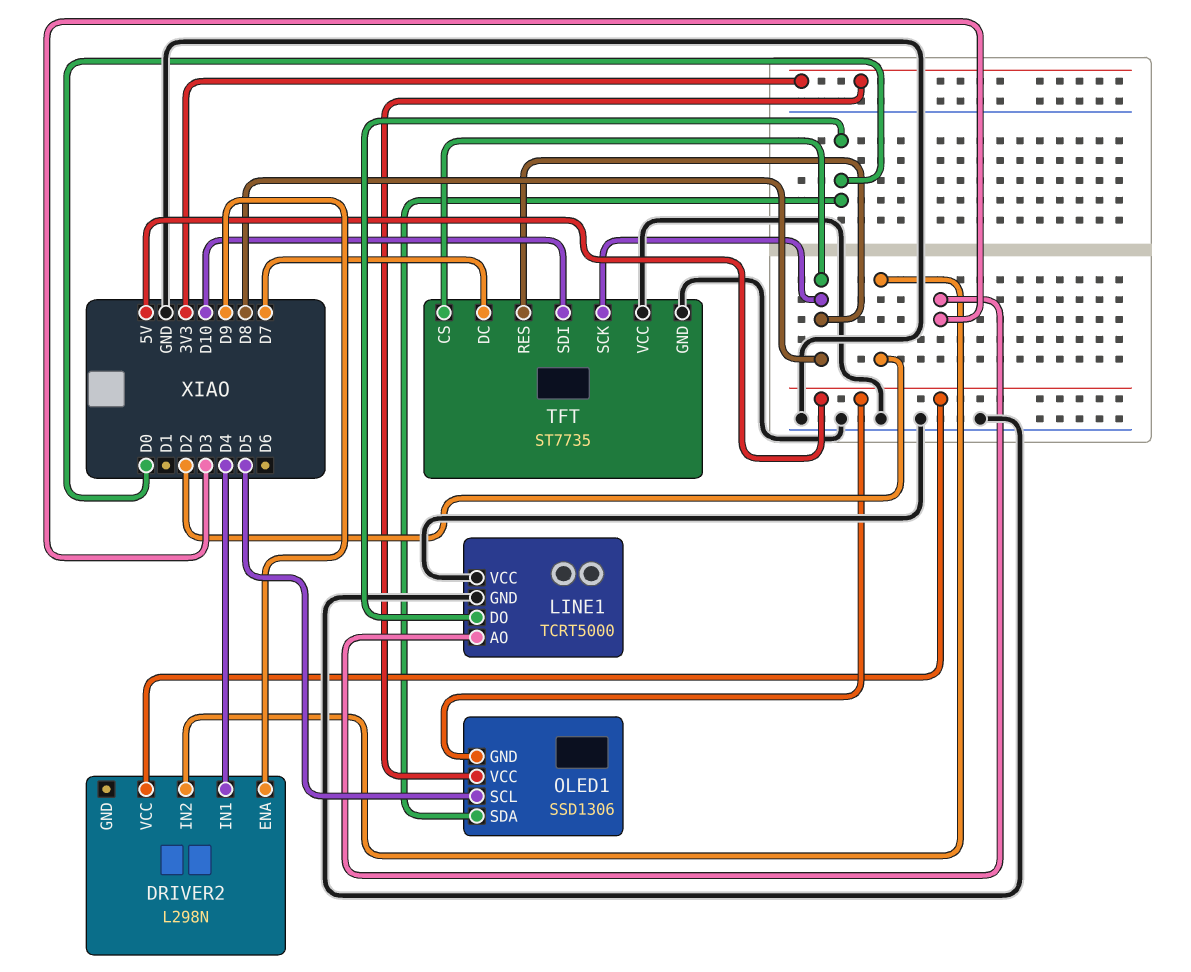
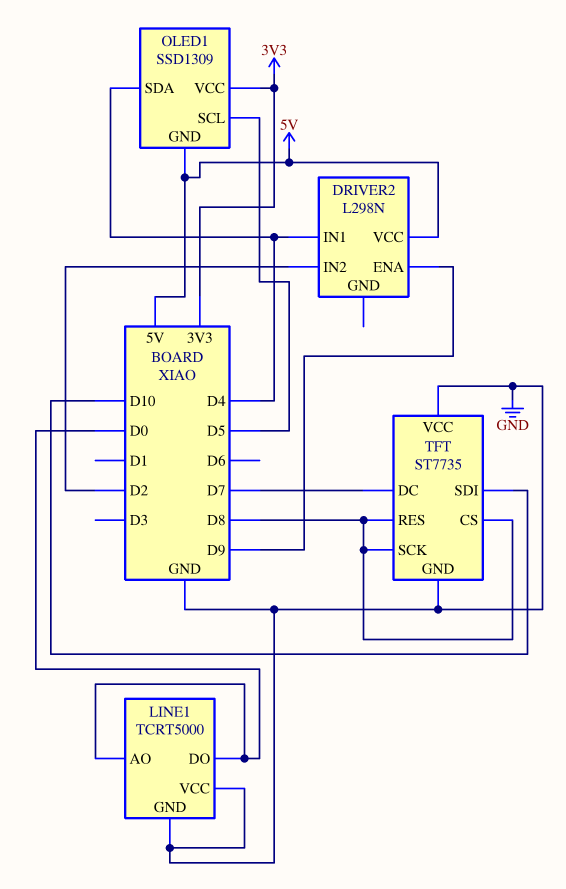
LINE1 pin AO: D3 -> D0
OLED1: SSD1306 -> SSD1309
OLED1 pin SDA: D0 -> D4

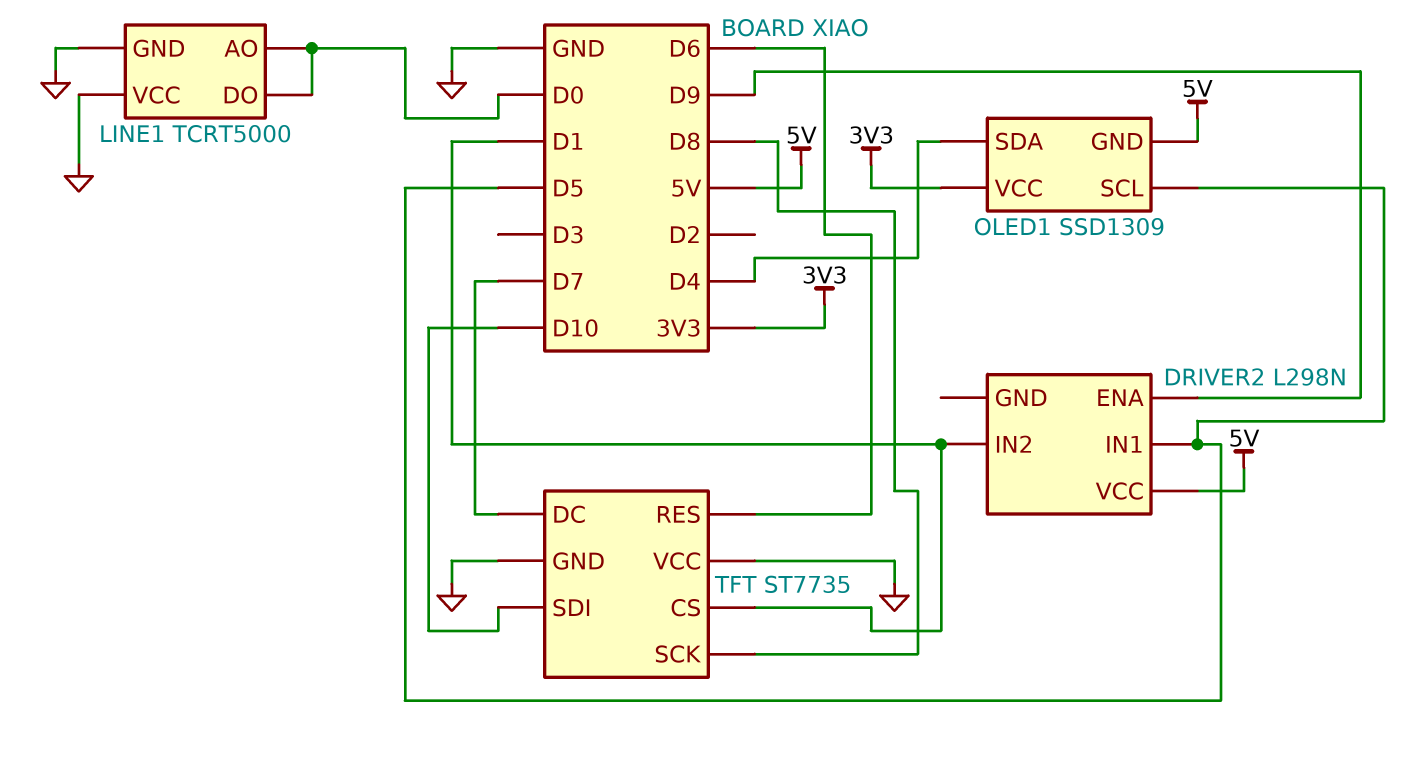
DRIVER2 pin IN1: D4 -> D5
DRIVER2 pin IN2: D2 -> D1
TFT pin CS: D8 -> D1
TFT pin RES: D8 -> D6

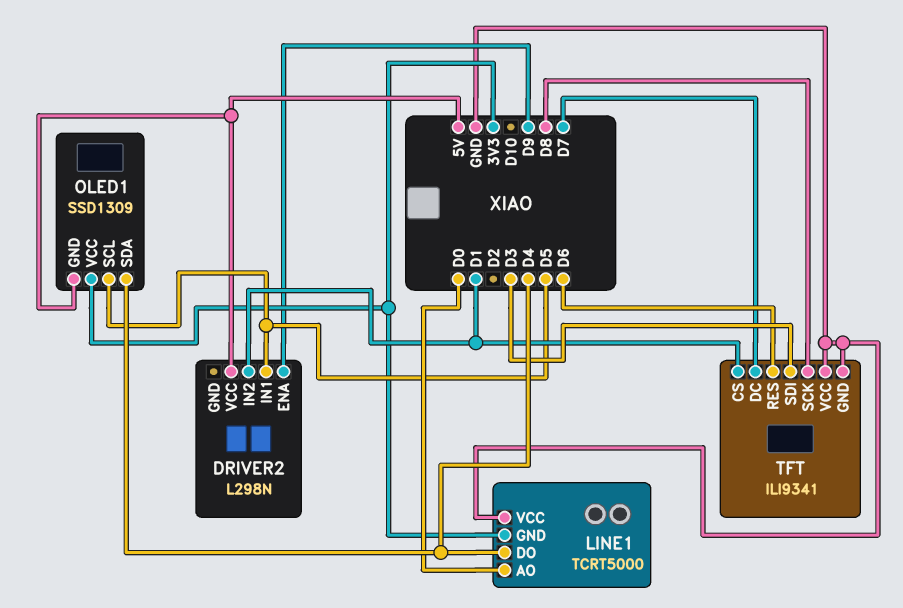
LINE1 pin DO: D0 -> D4
LINE1 pin GND: GND -> 3V3
TFT: ST7735 -> ILI9341
TFT pin SDI: D10 -> D3

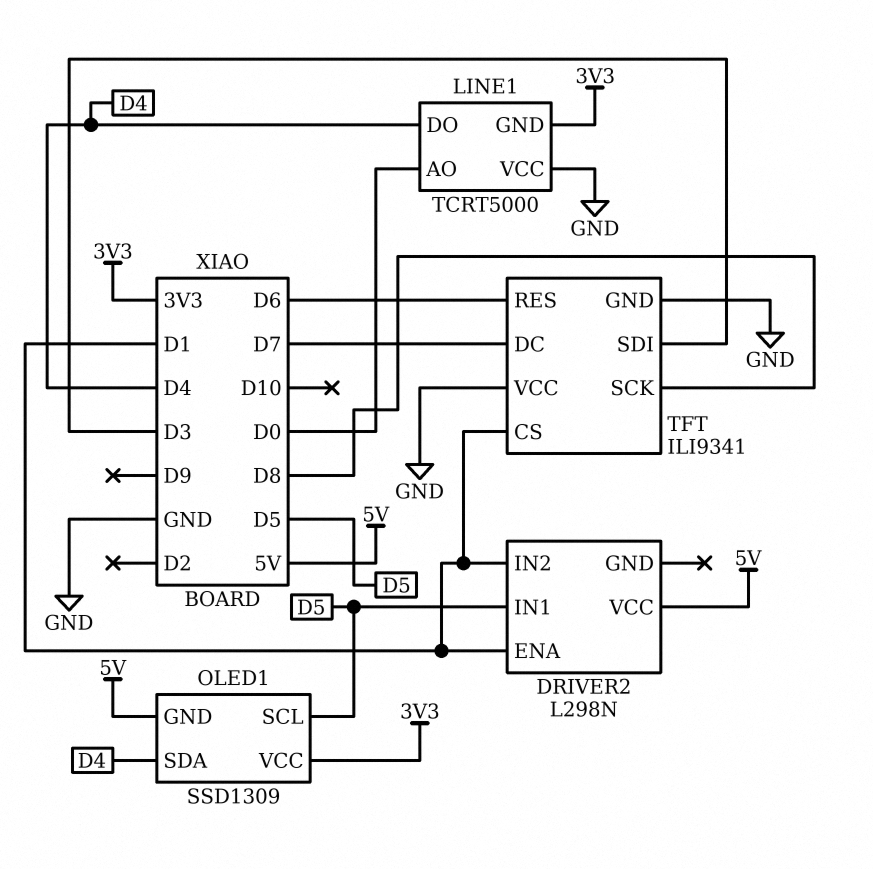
DRIVER2 pin ENA: D9 -> D1

